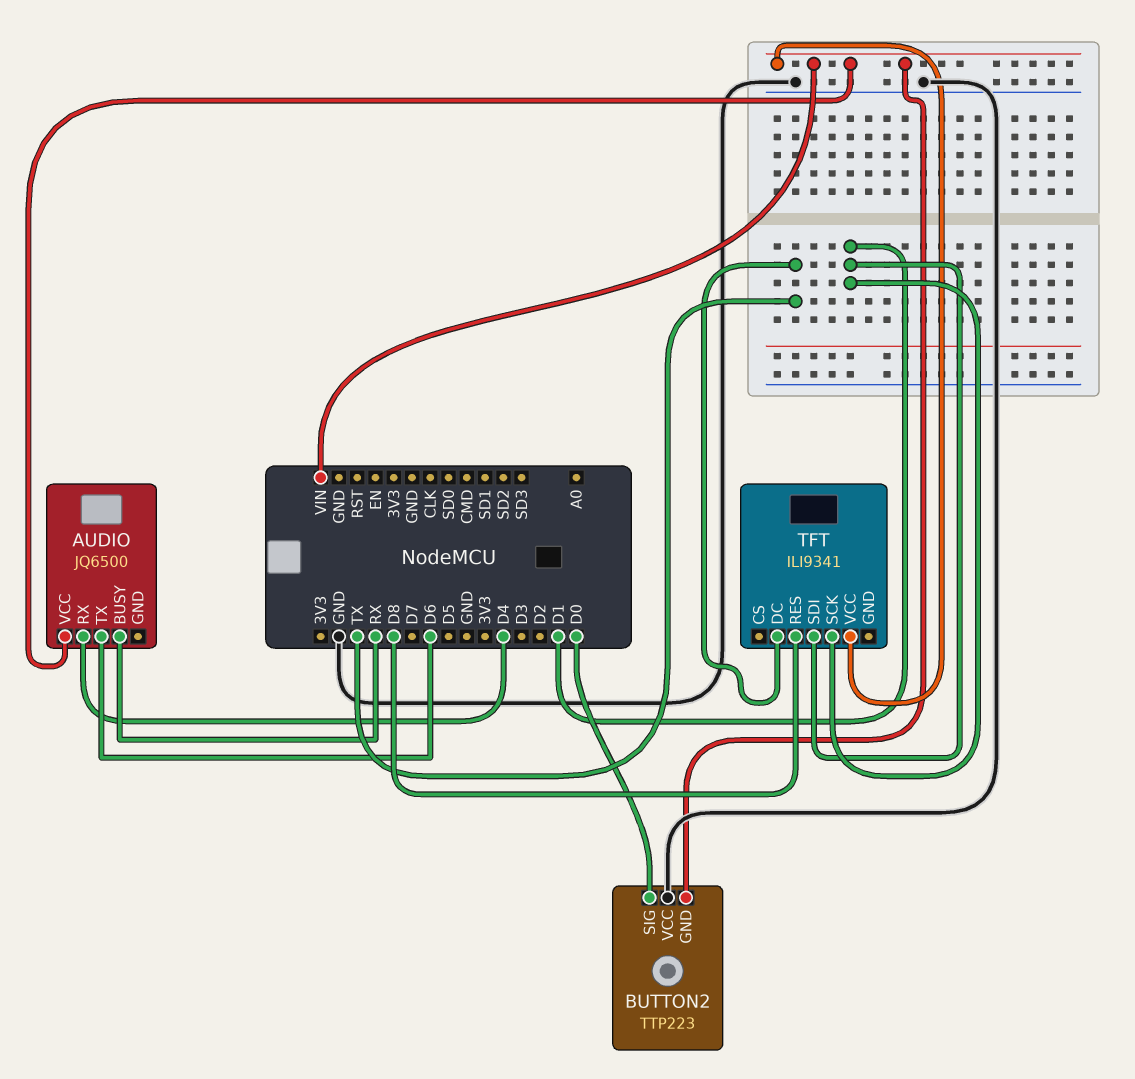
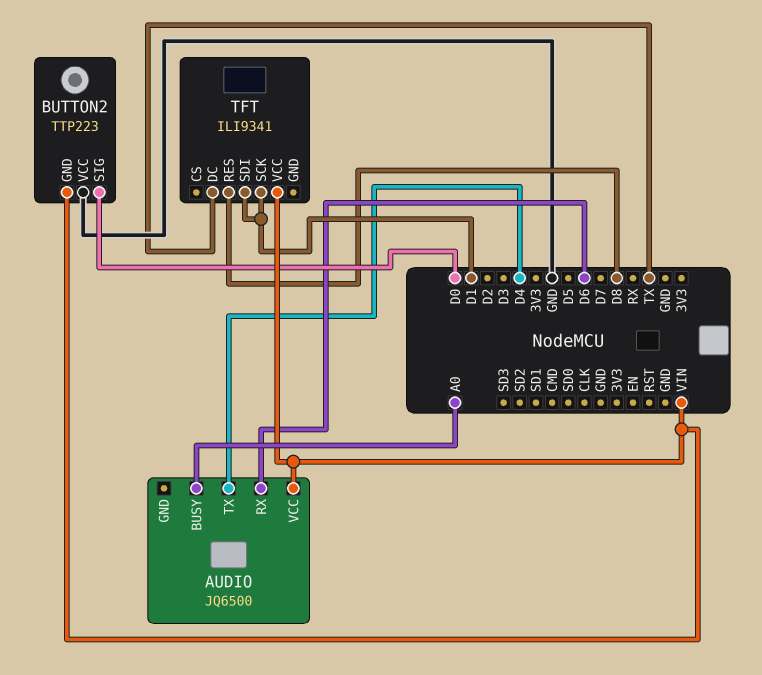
AUDIO pin BUSY: RX -> A0
AUDIO pin RX: D4 -> D6
AUDIO pin TX: D6 -> D4

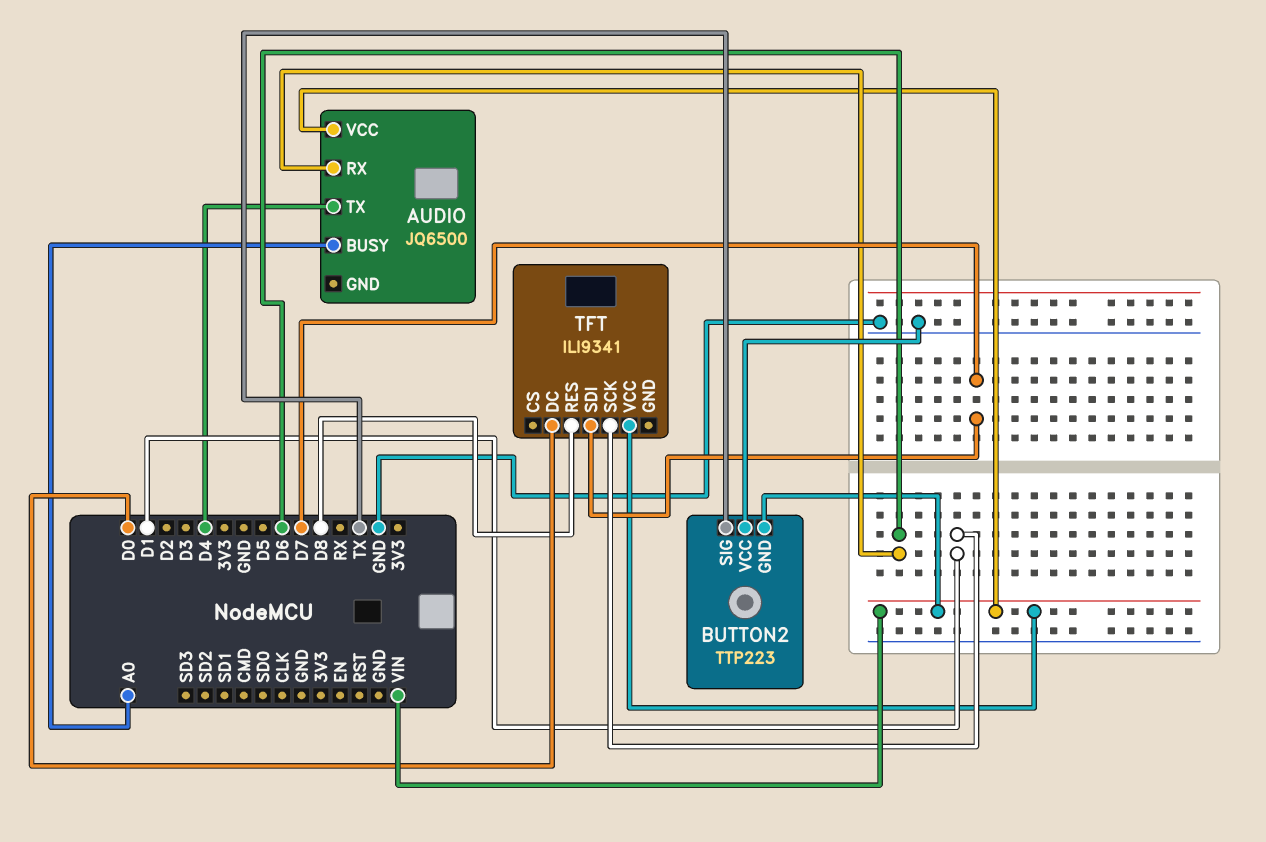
BUTTON2 pin SIG: D0 -> TX
TFT pin DC: TX -> D0
TFT pin SDI: D1 -> D7

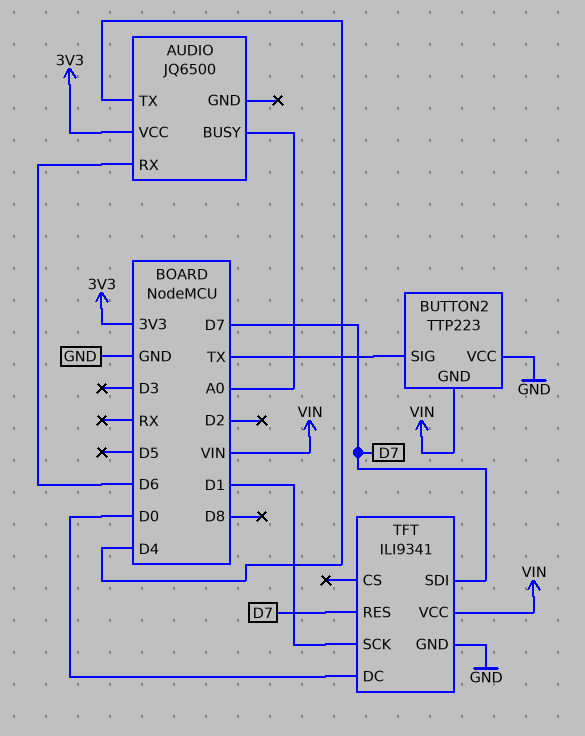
AUDIO pin VCC: VIN -> 3V3
TFT pin GND: none -> GND
TFT pin RES: D8 -> D7

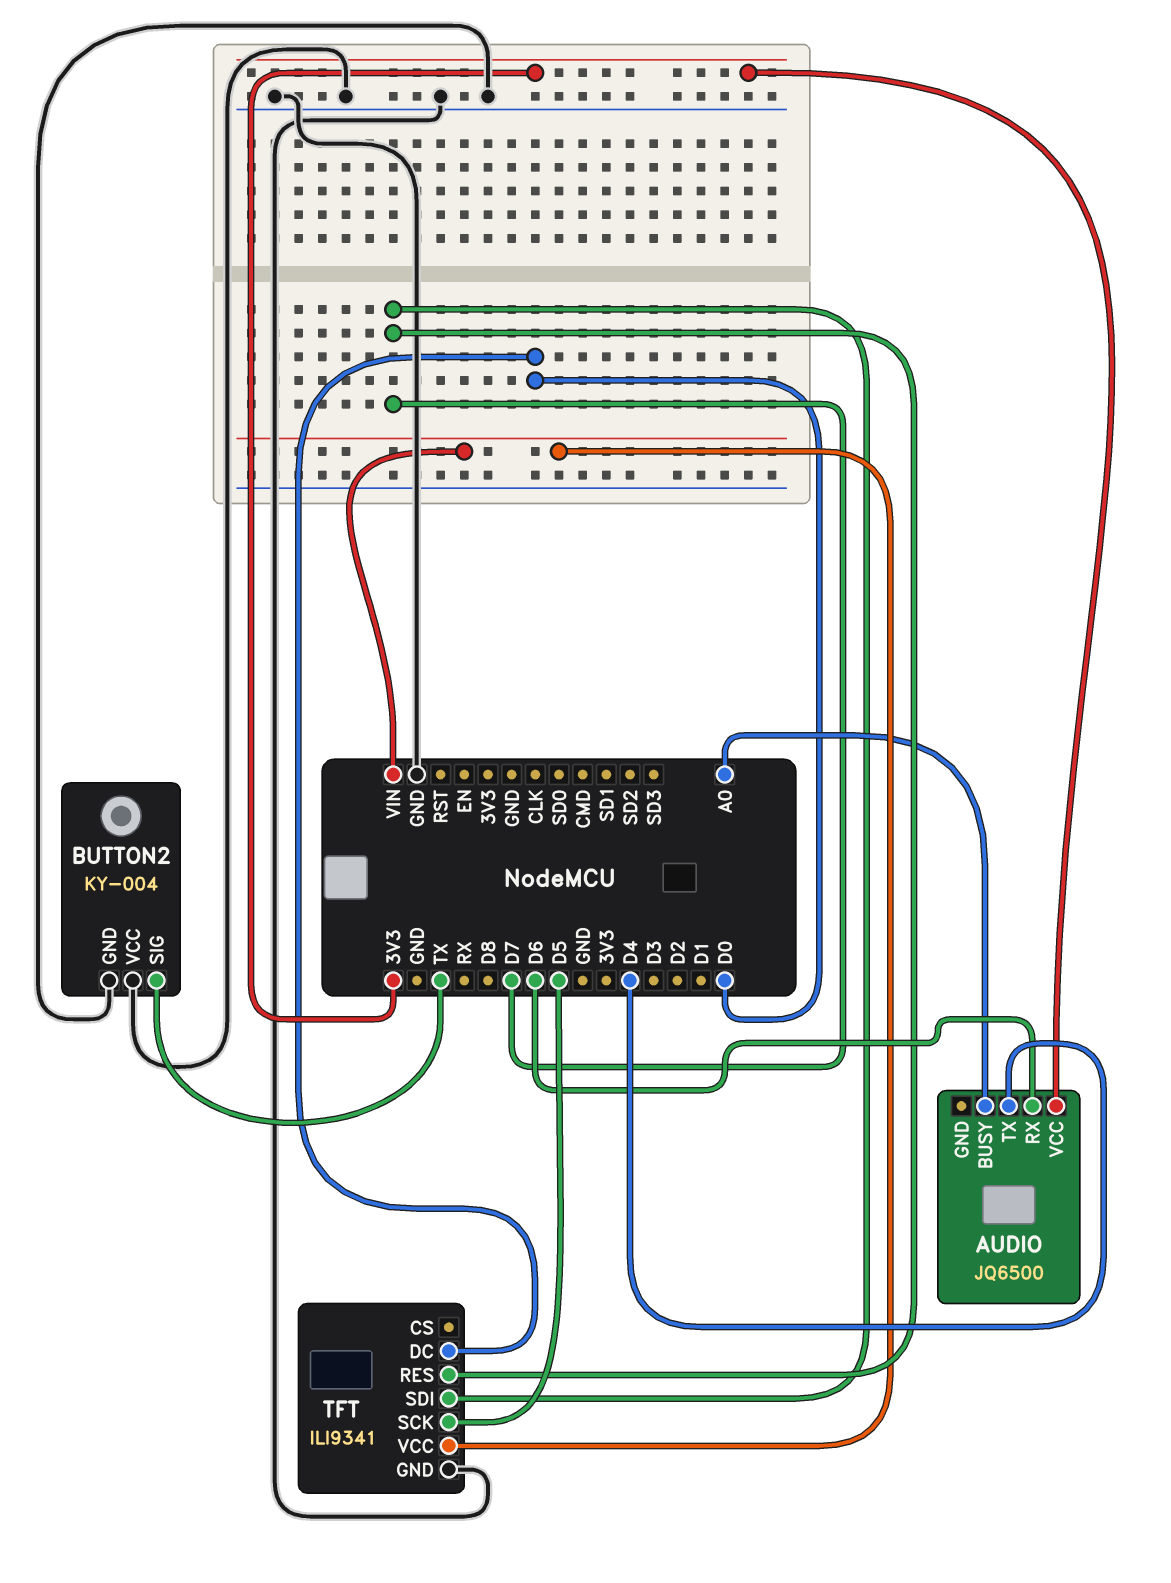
BUTTON2: TTP223 -> KY-004
BUTTON2 pin GND: VIN -> GND
TFT pin SCK: D1 -> D5

